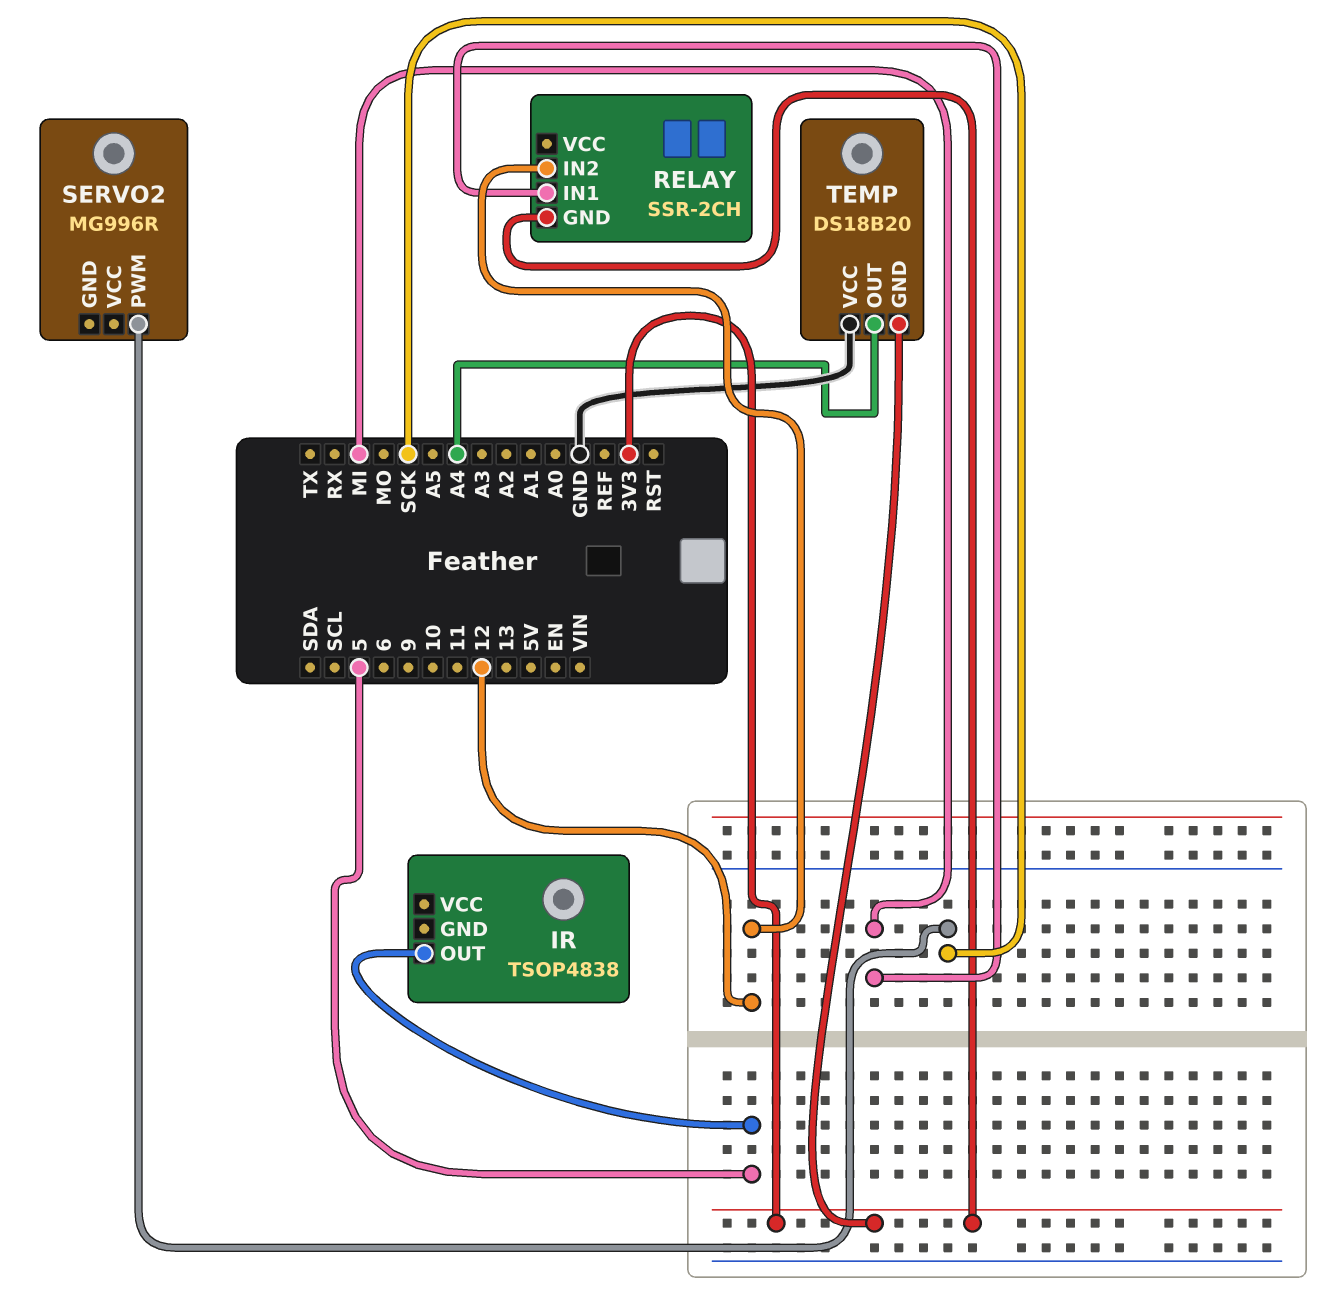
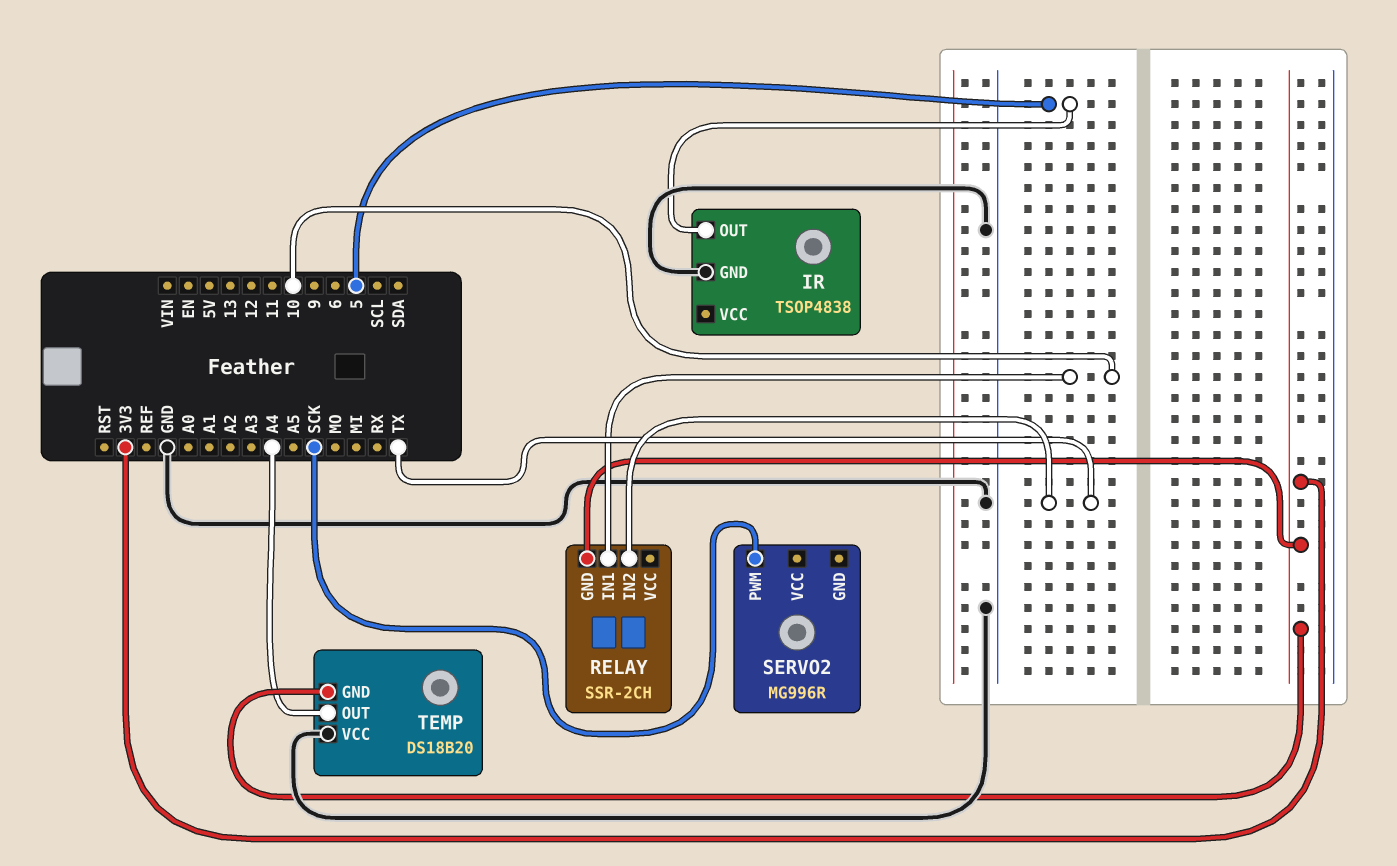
IR pin GND: none -> GND
RELAY pin IN1: MI -> 10
RELAY pin IN2: 12 -> TX

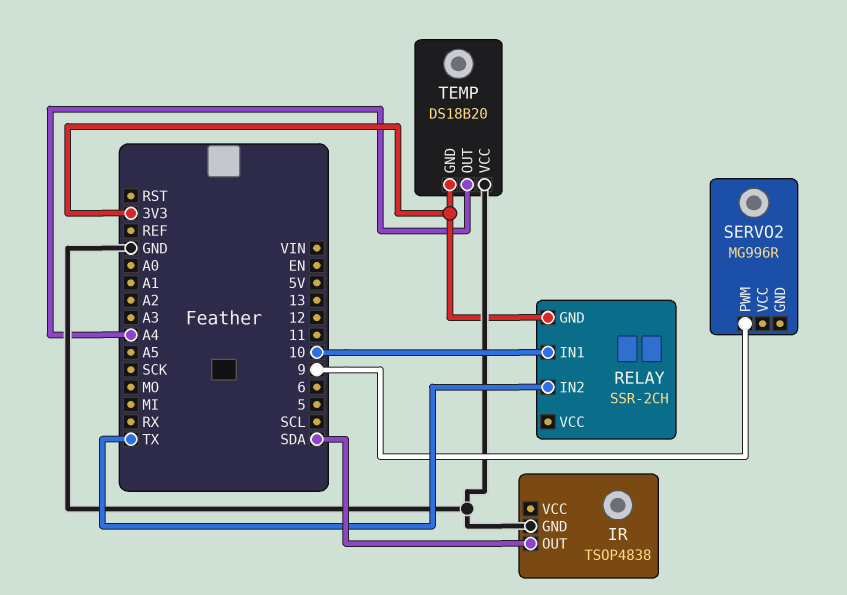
IR pin OUT: 5 -> SDA
SERVO2 pin PWM: SCK -> 9

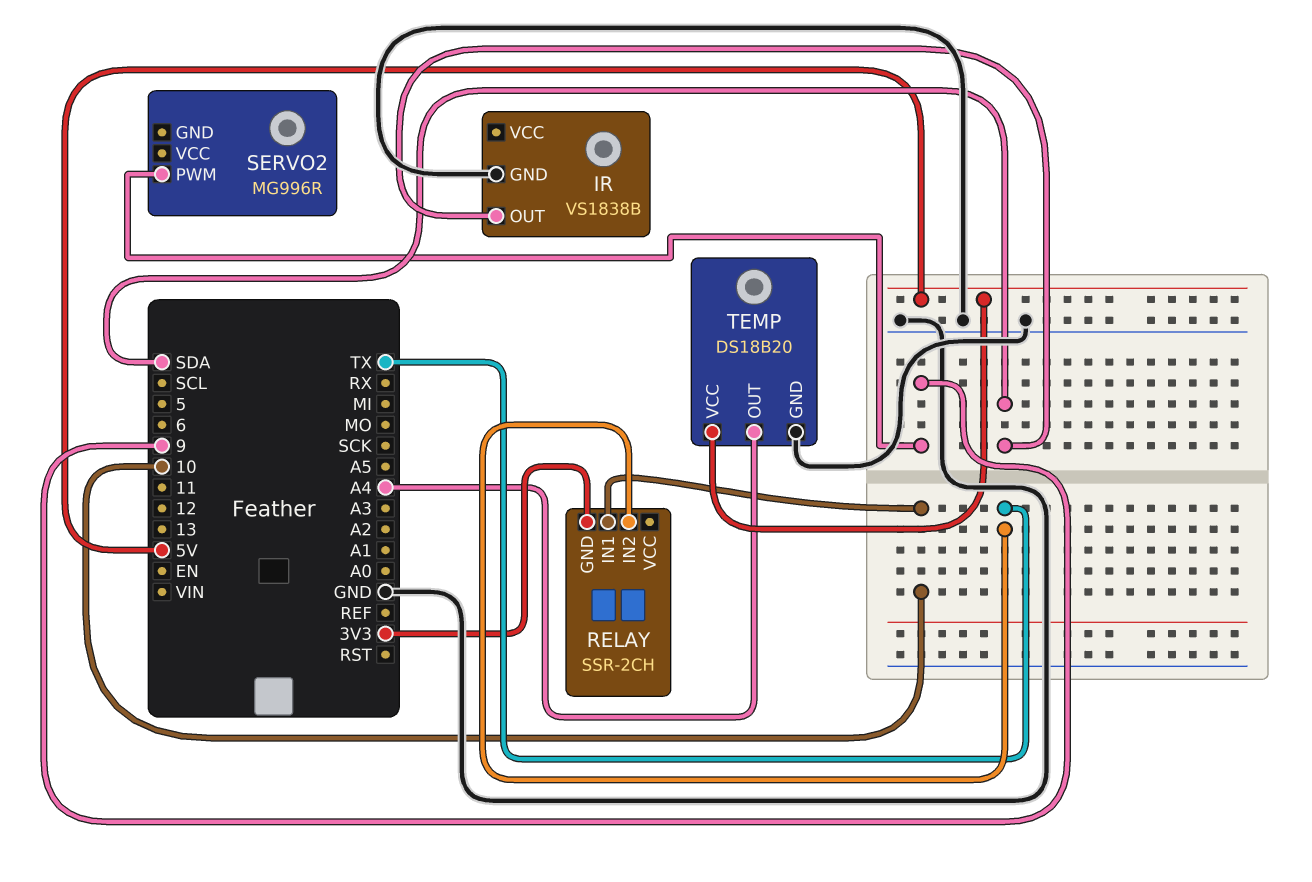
IR: TSOP4838 -> VS1838B
TEMP pin GND: 3V3 -> GND
TEMP pin VCC: GND -> 5V

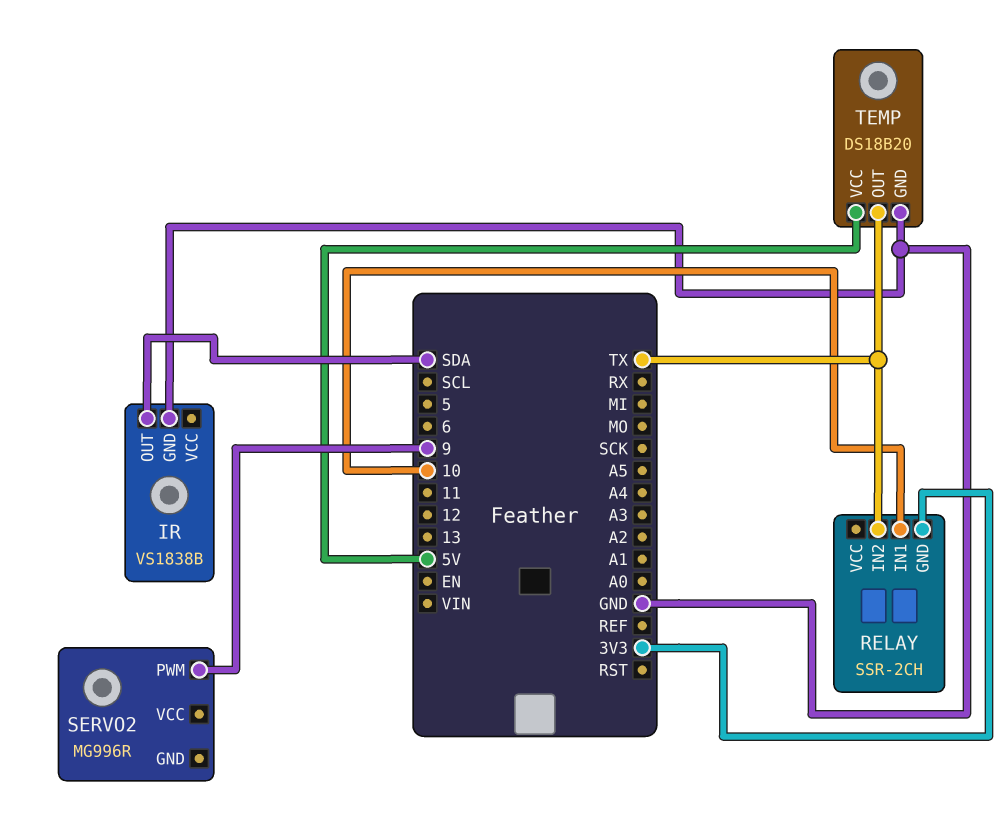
TEMP pin OUT: A4 -> TX

